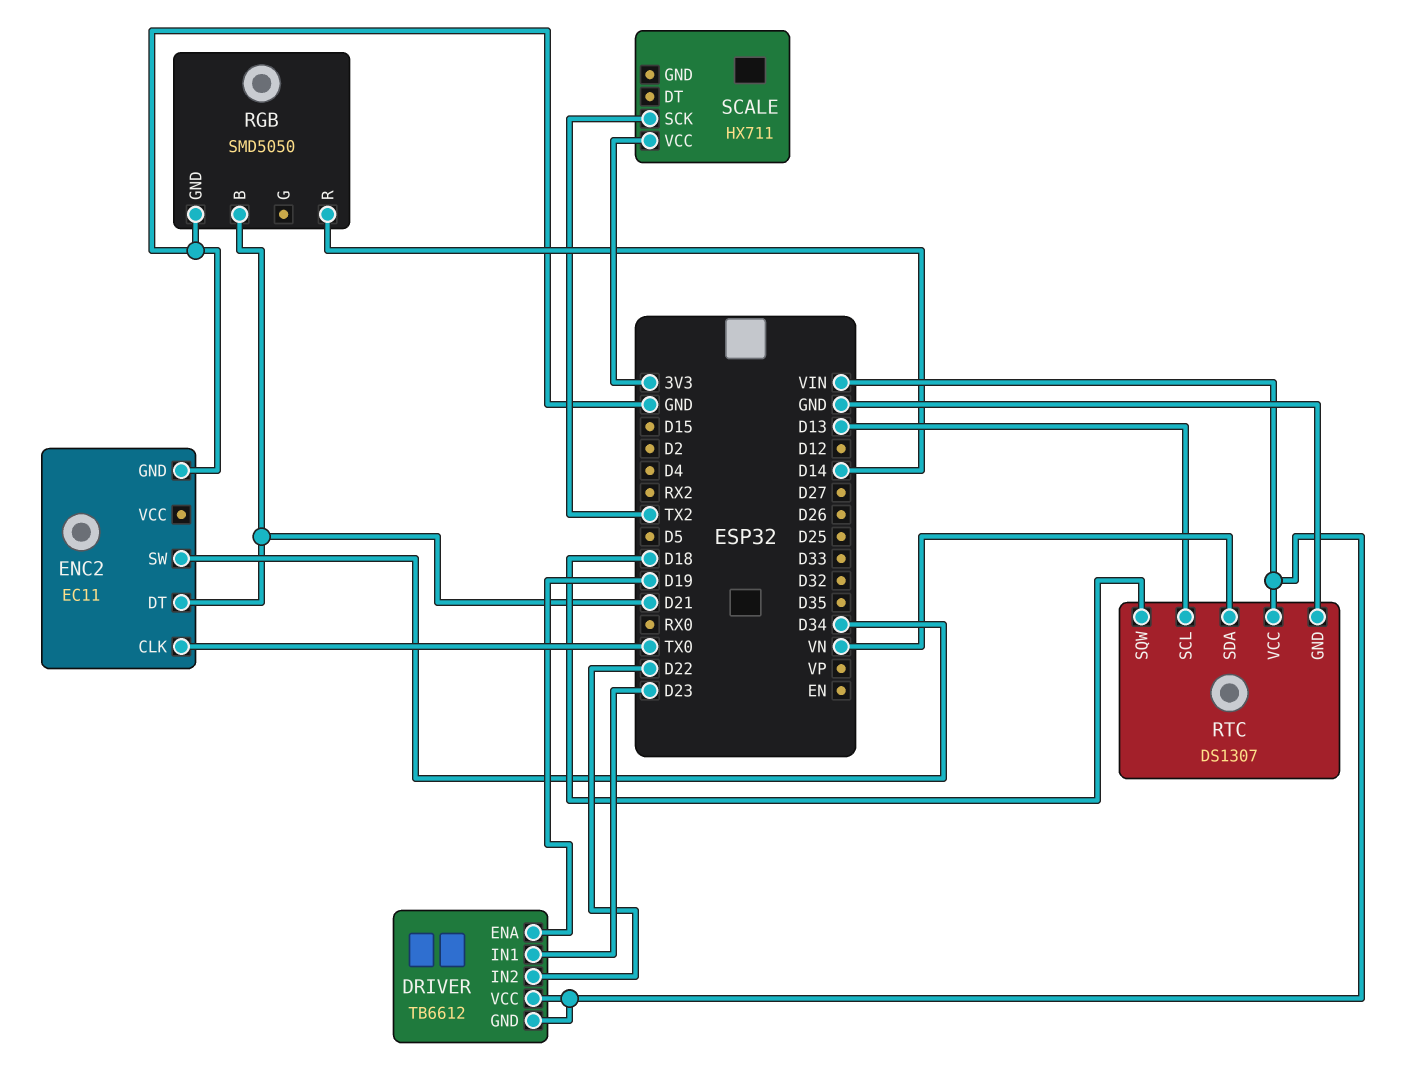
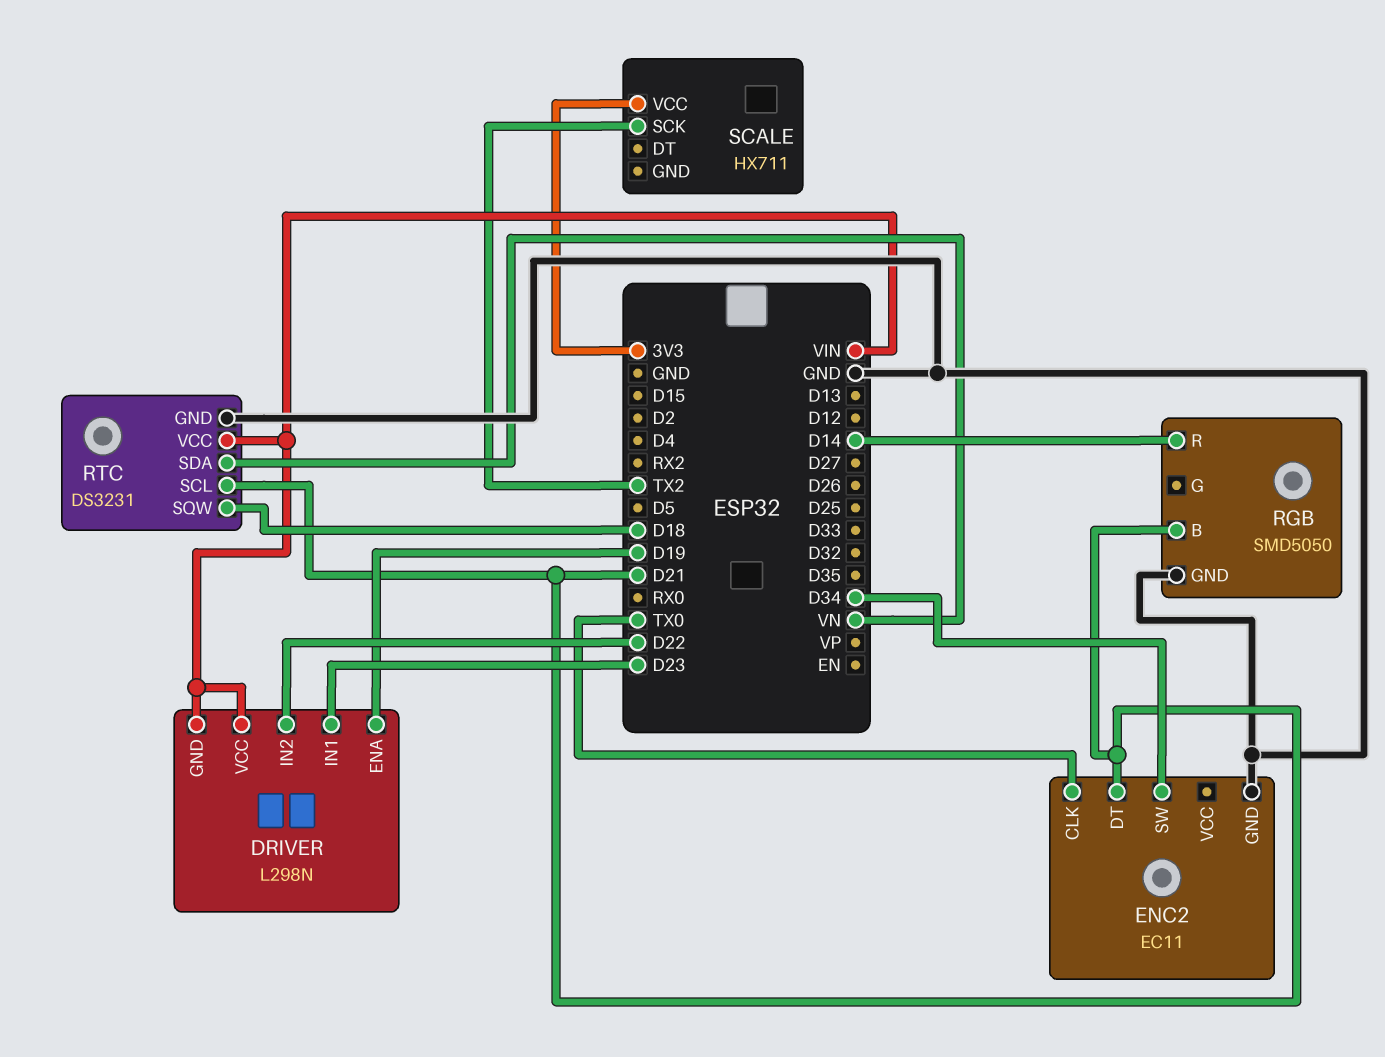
DRIVER: TB6612 -> L298N
RTC: DS1307 -> DS3231
RTC pin SCL: D13 -> D21

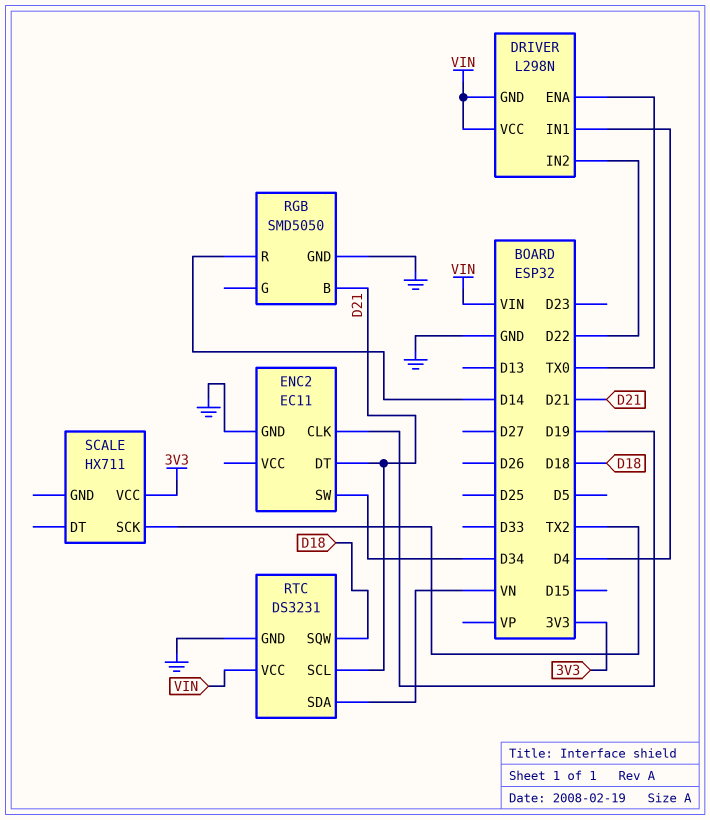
DRIVER pin ENA: D19 -> TX0
DRIVER pin IN1: D23 -> D4
ENC2 pin CLK: TX0 -> D19

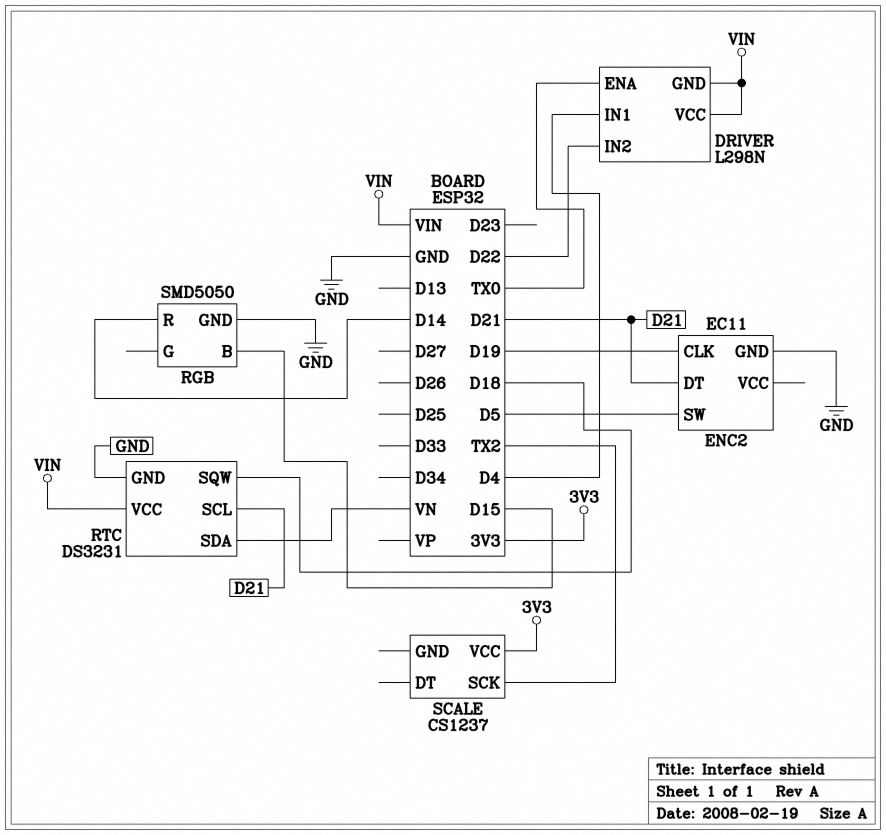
ENC2 pin SW: D34 -> D5
RGB pin B: D21 -> D15
SCALE: HX711 -> CS1237

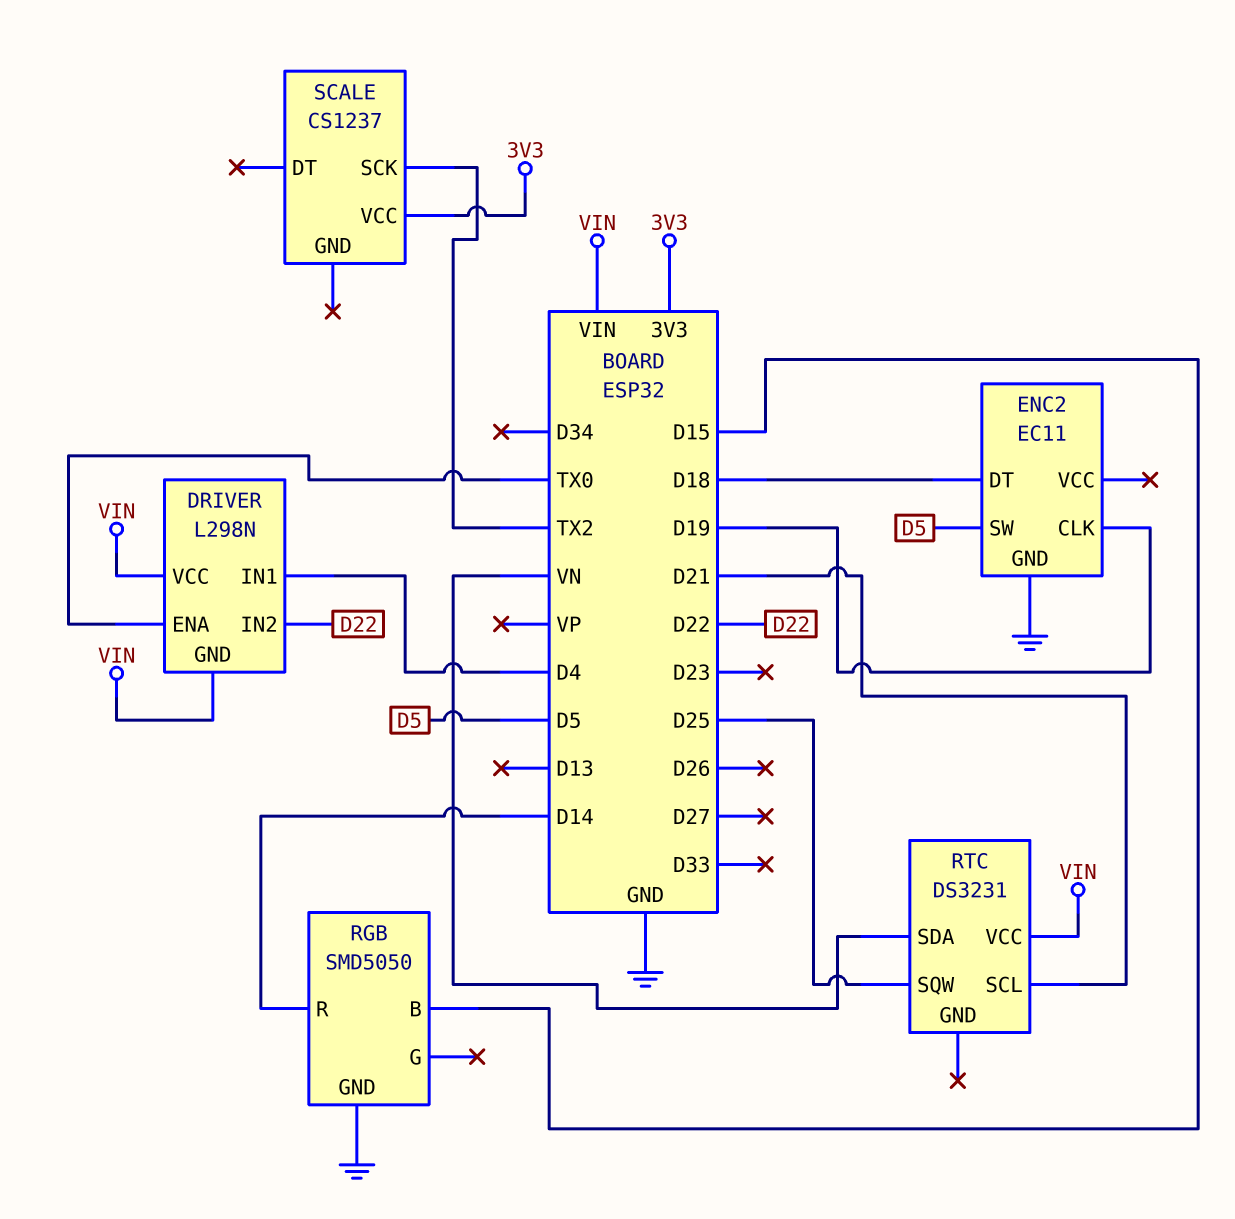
ENC2 pin DT: D21 -> D18
RTC pin GND: GND -> none
RTC pin SQW: D18 -> D25

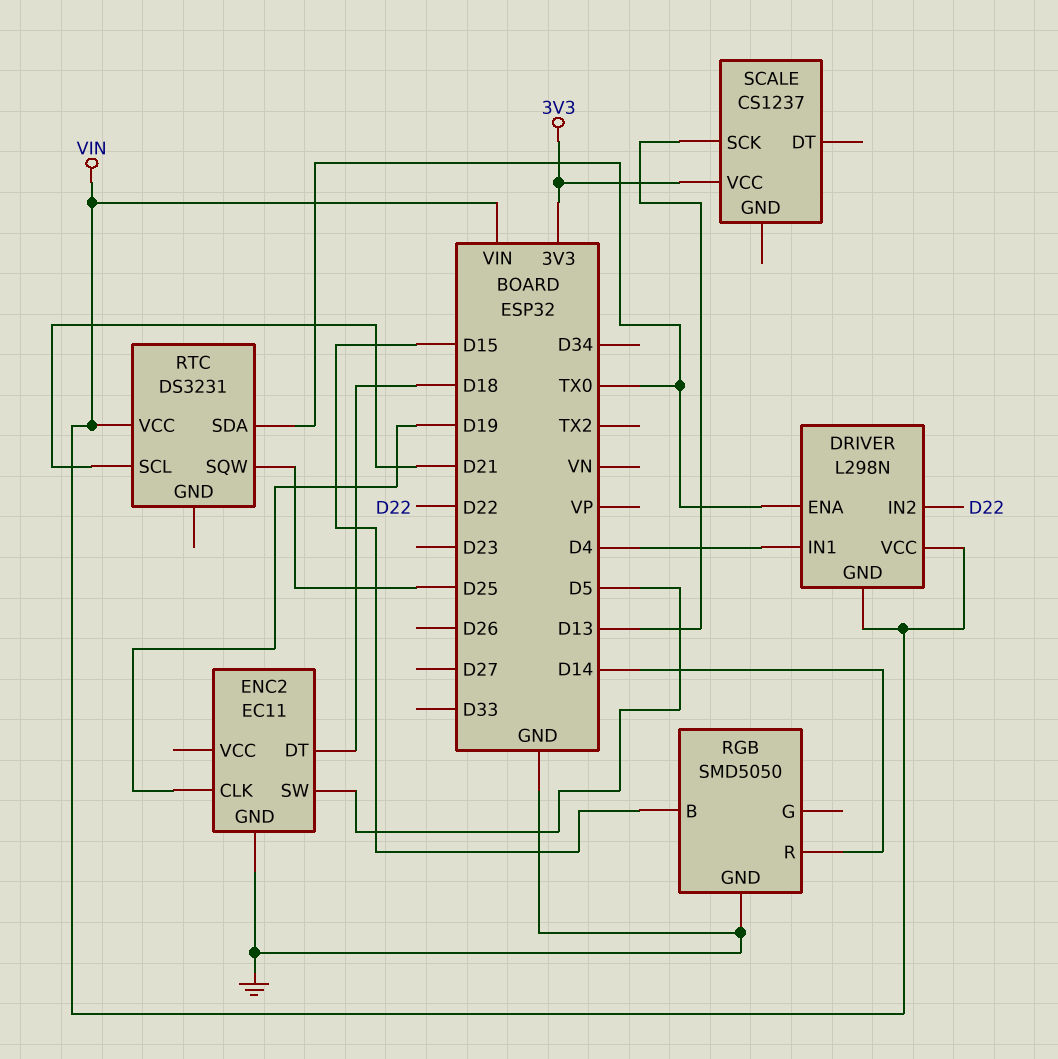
RTC pin SDA: VN -> TX0
SCALE pin SCK: TX2 -> D13

